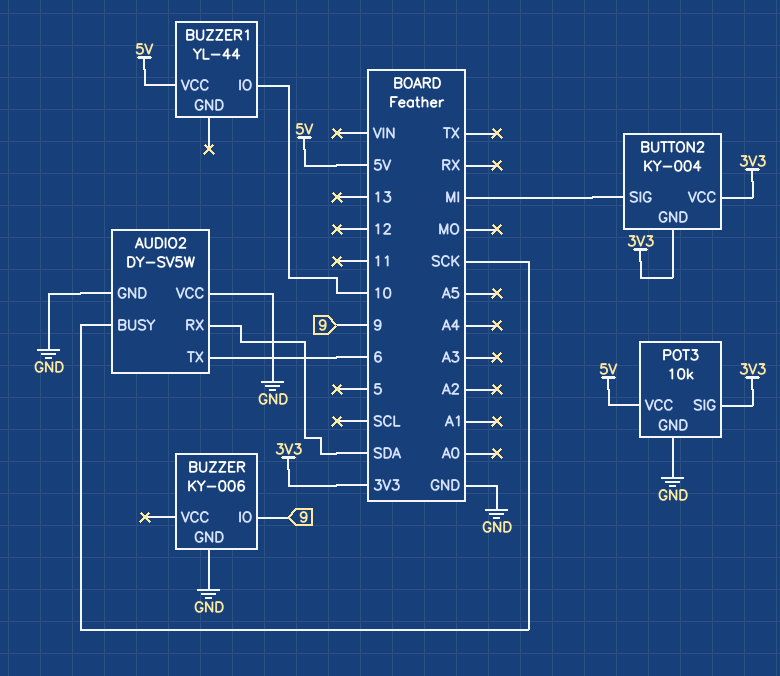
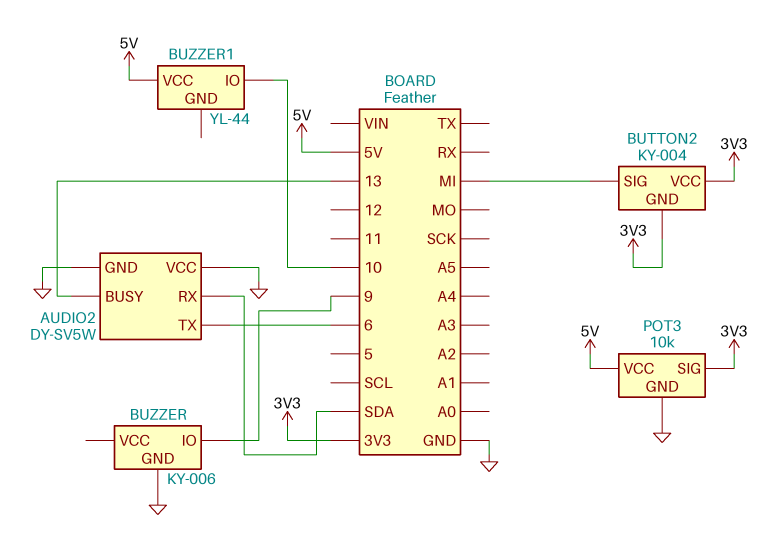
AUDIO2 pin BUSY: SCK -> 13

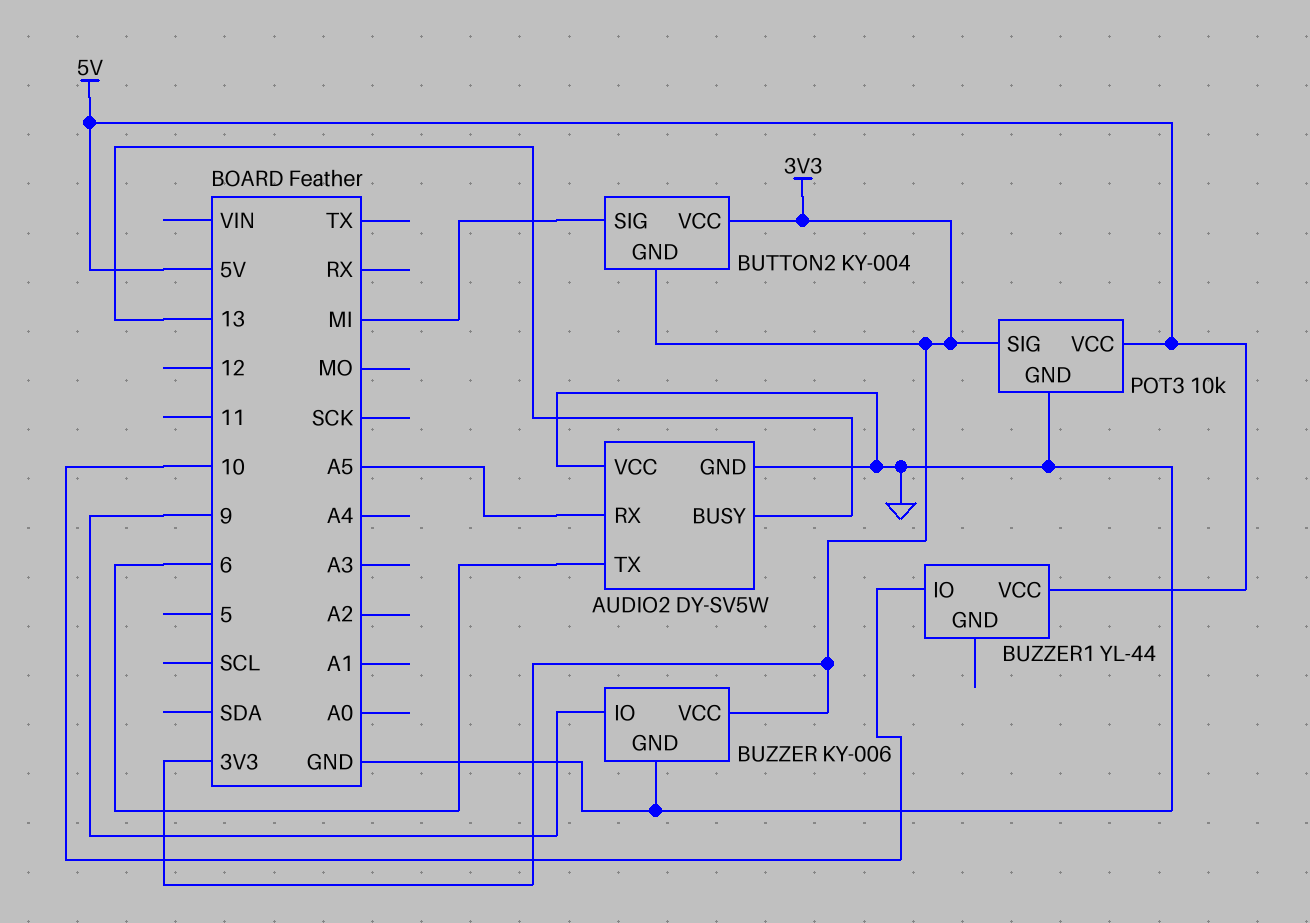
AUDIO2 pin RX: SDA -> A5
BUZZER pin VCC: none -> 3V3

